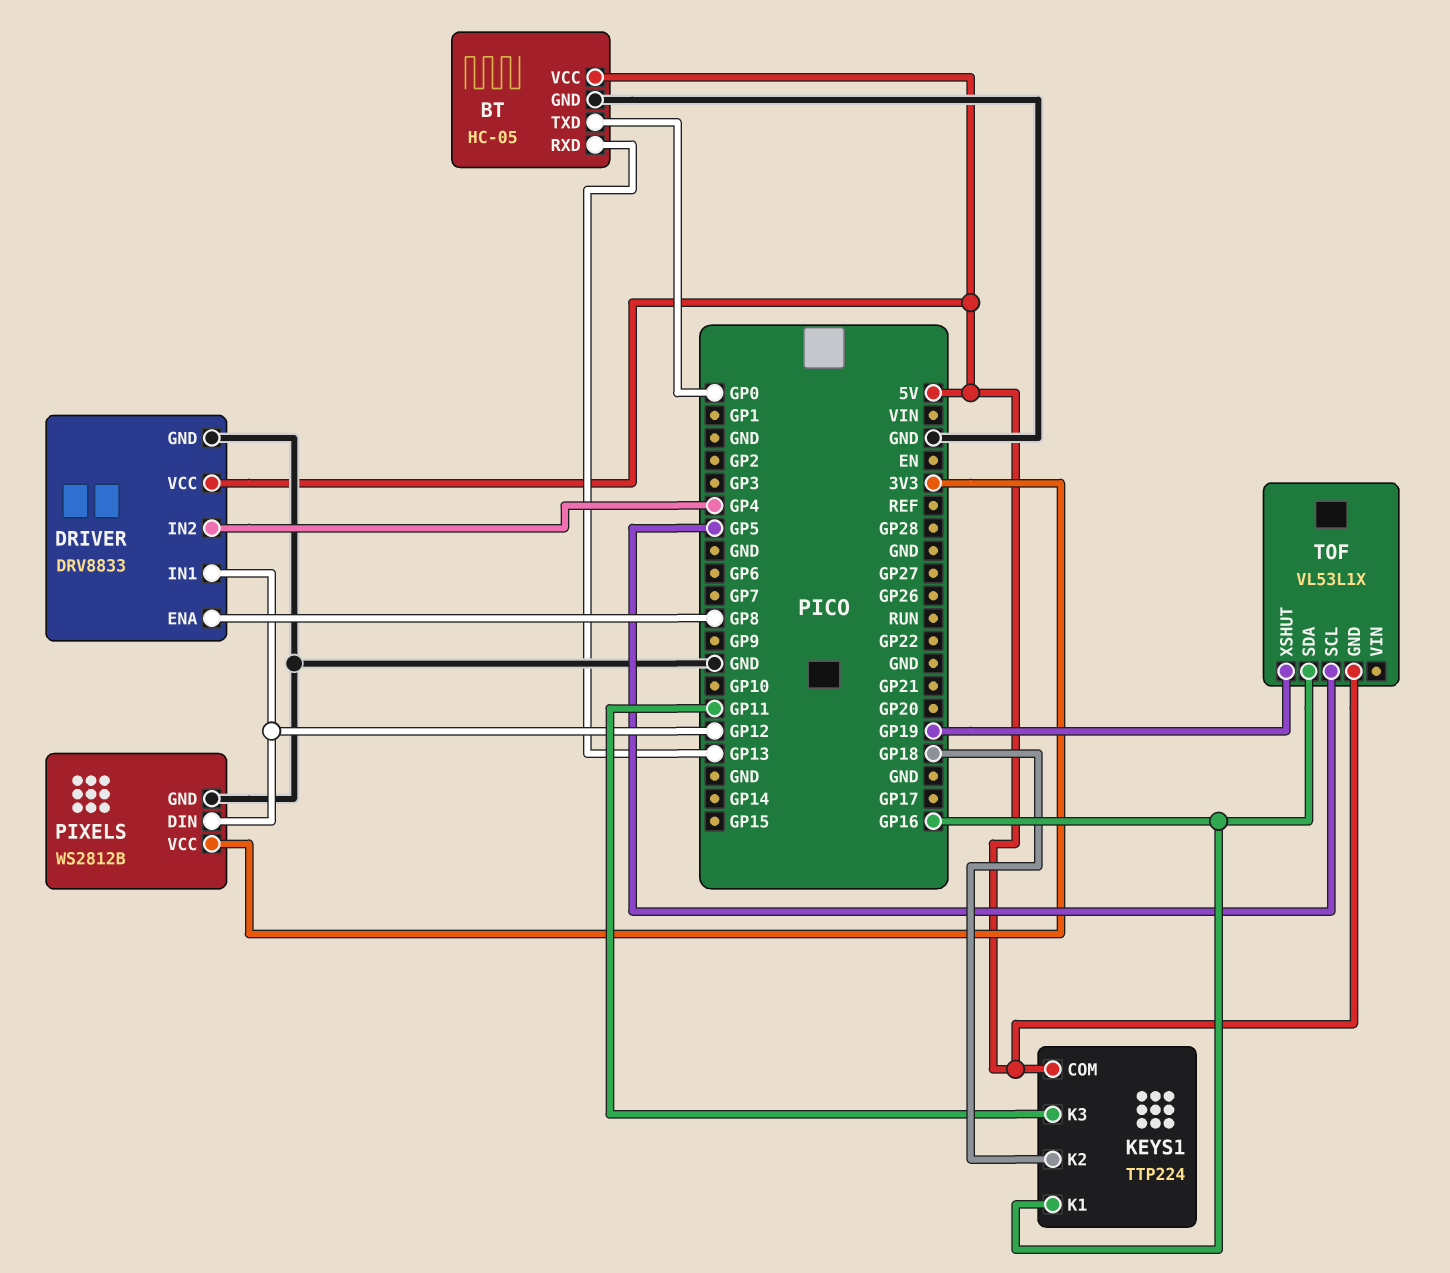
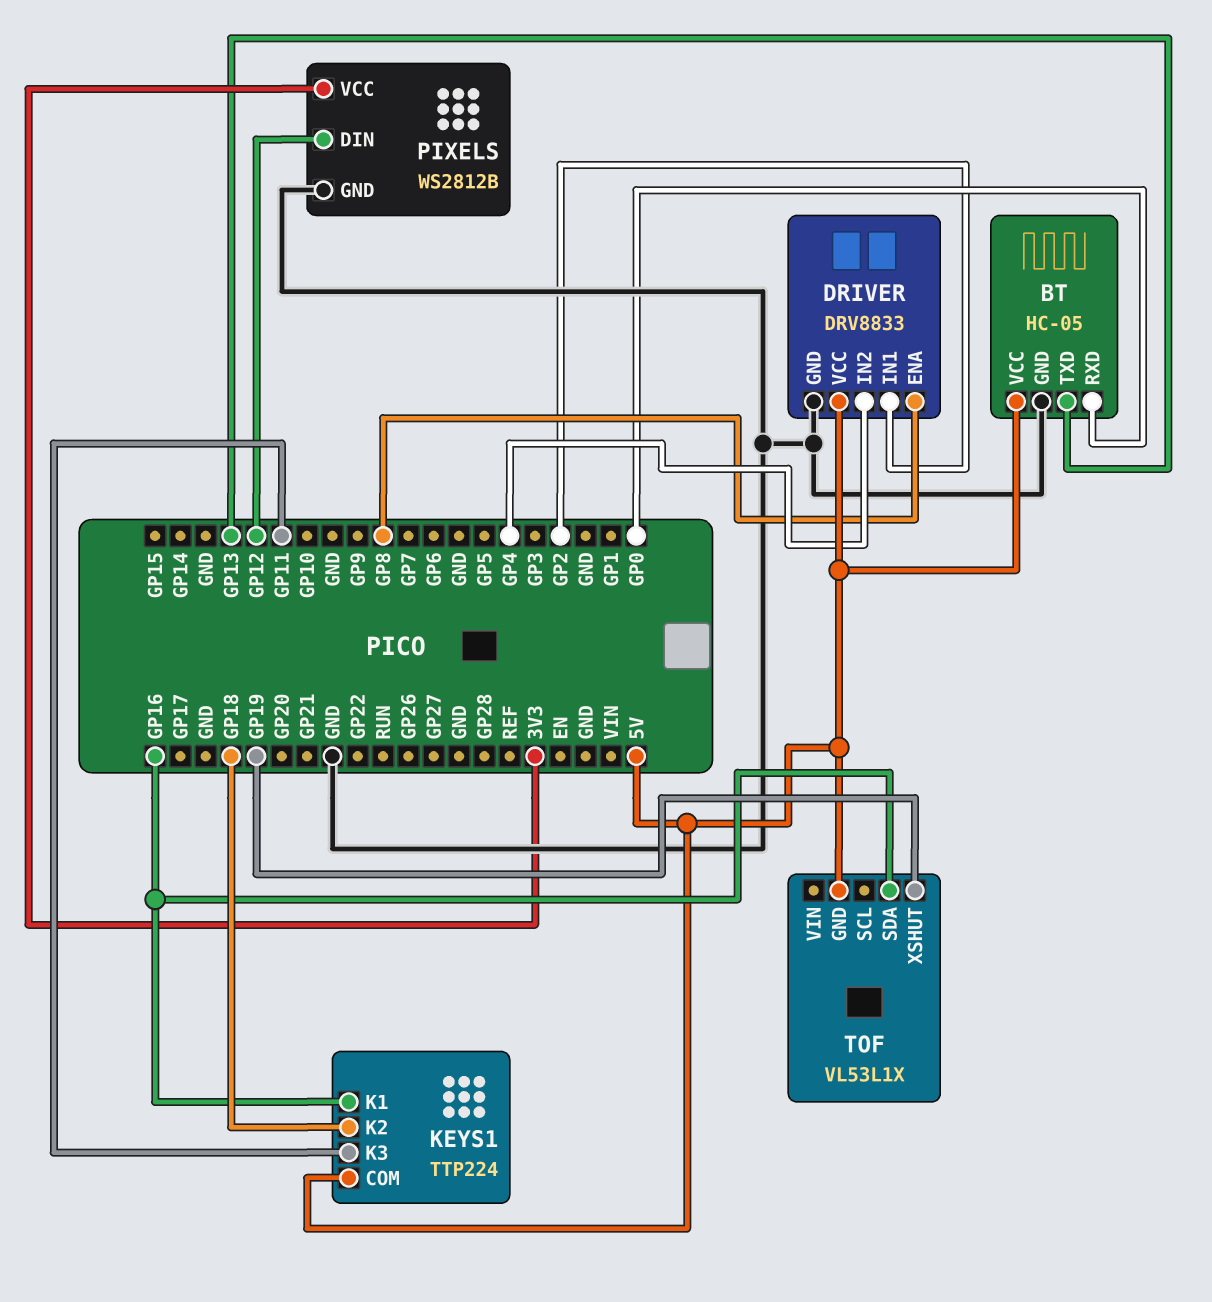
BT pin RXD: GP13 -> GP0
BT pin TXD: GP0 -> GP13
DRIVER pin IN1: GP12 -> GP2
TOF pin SCL: GP5 -> none

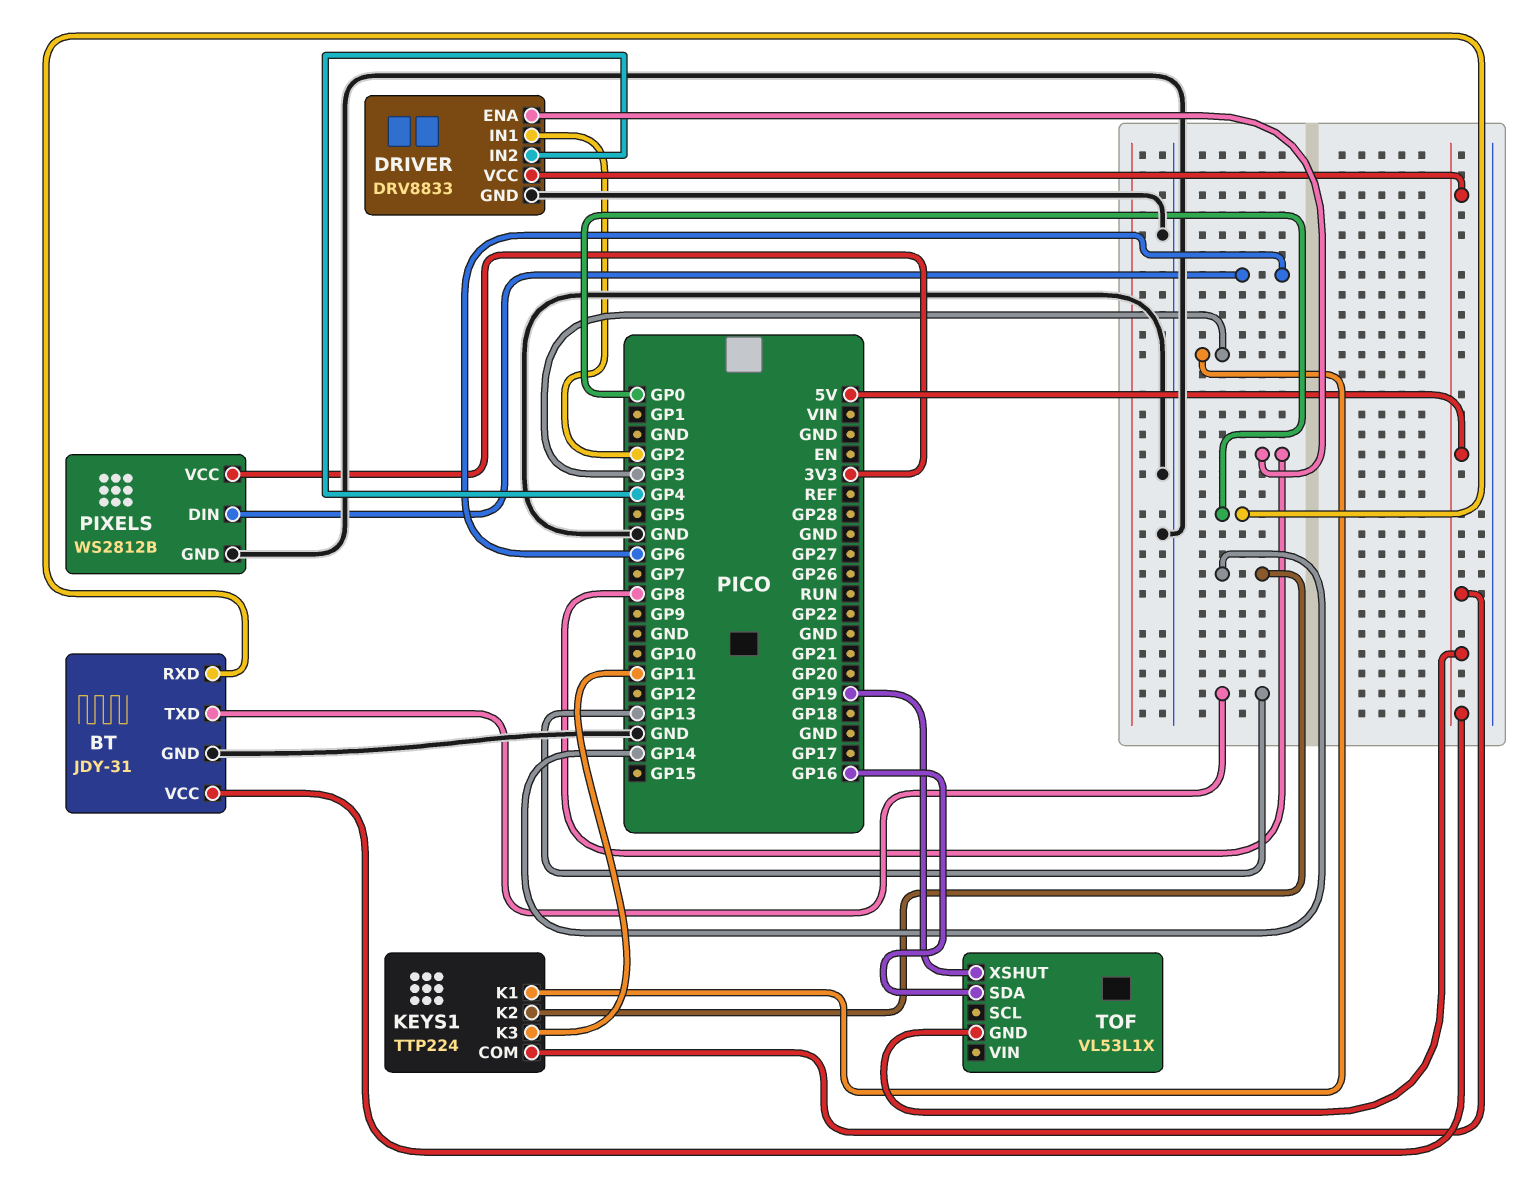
BT: HC-05 -> JDY-31
KEYS1 pin K1: GP16 -> GP3
KEYS1 pin K2: GP18 -> GP14
PIXELS pin DIN: GP12 -> GP6

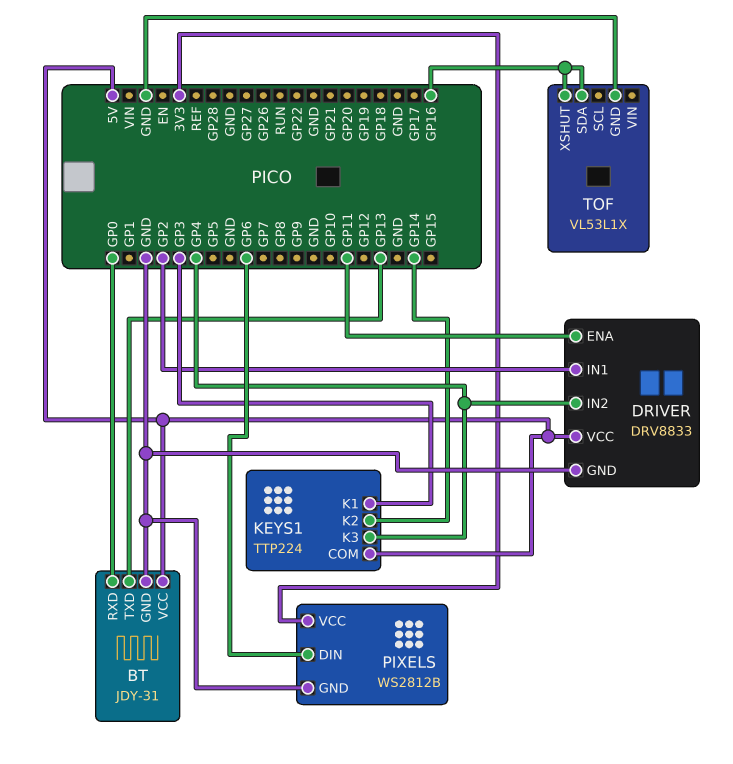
DRIVER pin ENA: GP8 -> GP11
KEYS1 pin K3: GP11 -> GP4
TOF pin GND: 5V -> GND
TOF pin XSHUT: GP19 -> GP16

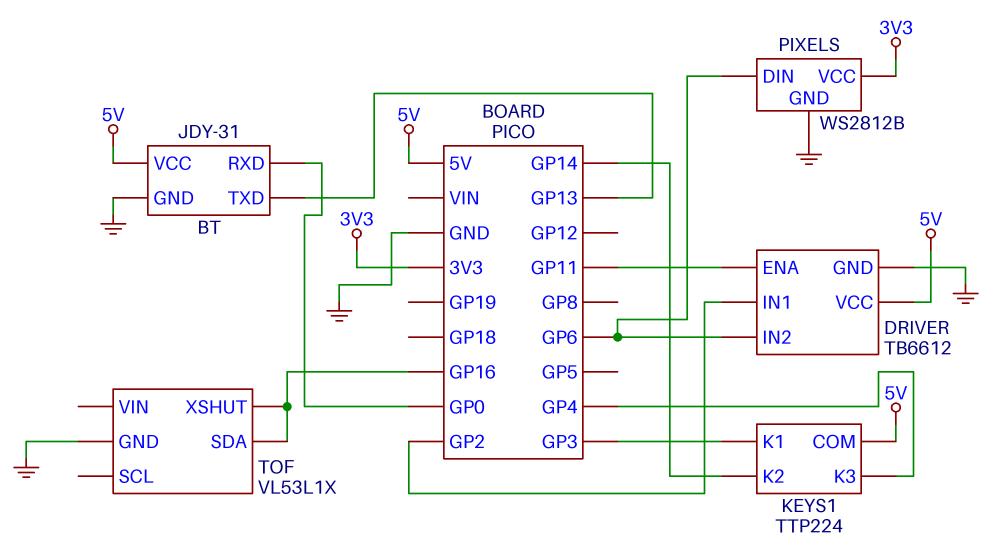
DRIVER: DRV8833 -> TB6612
DRIVER pin IN2: GP4 -> GP6

